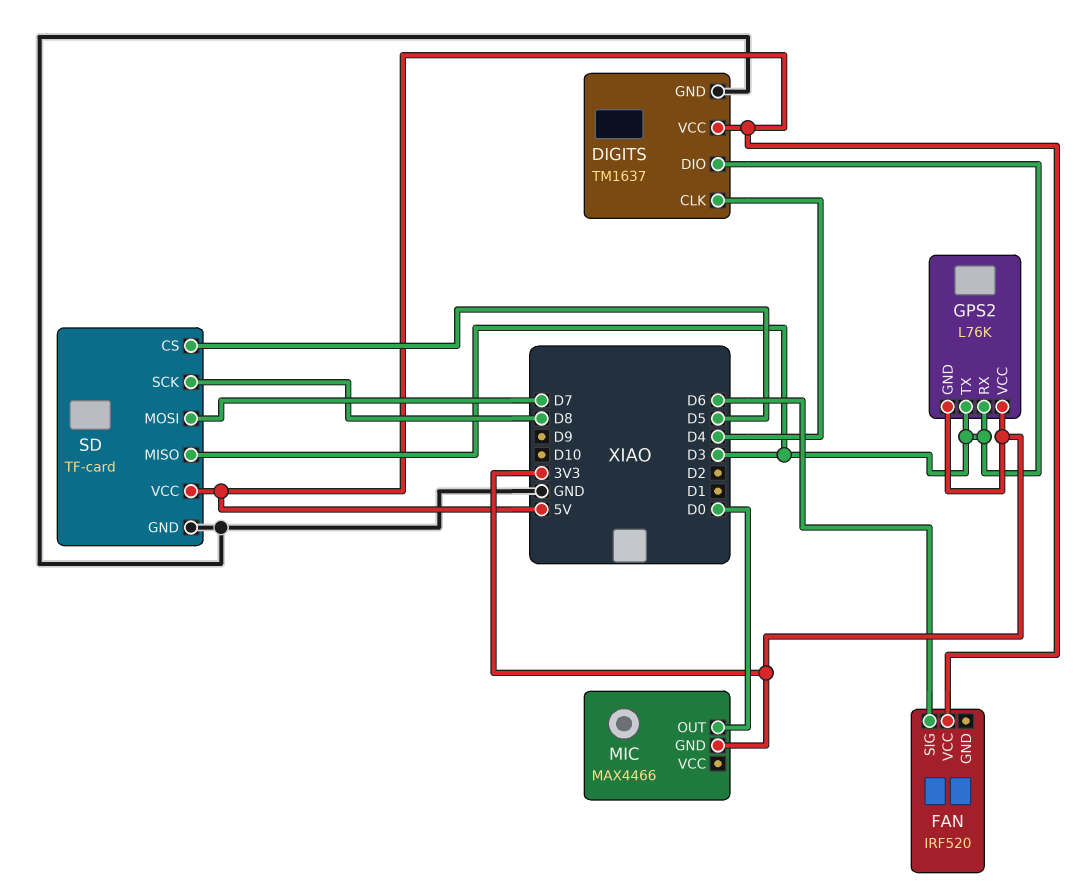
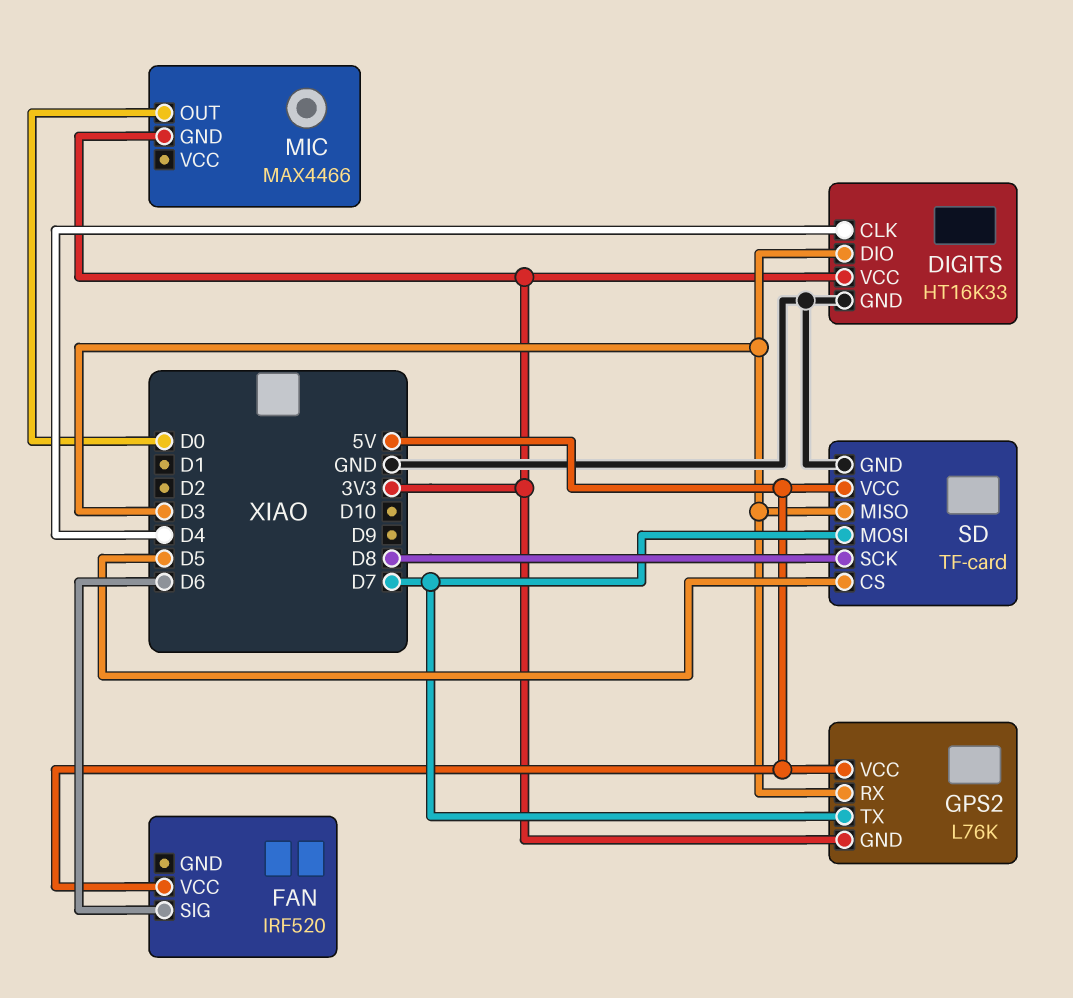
DIGITS: TM1637 -> HT16K33
DIGITS pin VCC: 5V -> 3V3
GPS2 pin TX: D3 -> D7
GPS2 pin VCC: 3V3 -> 5V

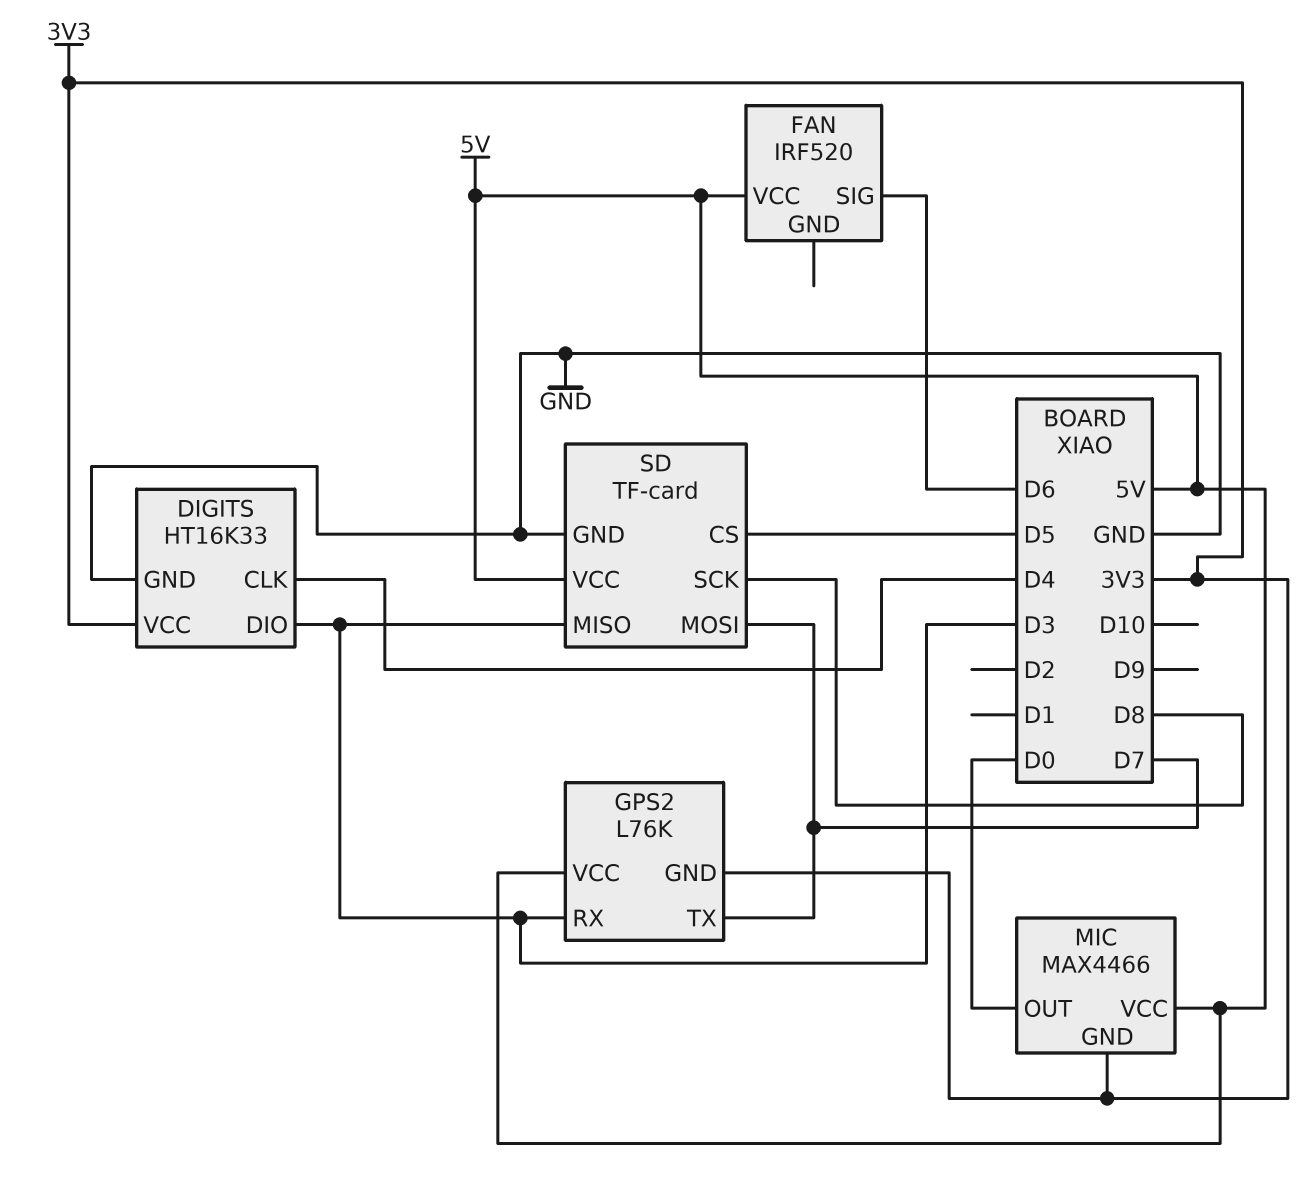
MIC pin VCC: none -> 5V

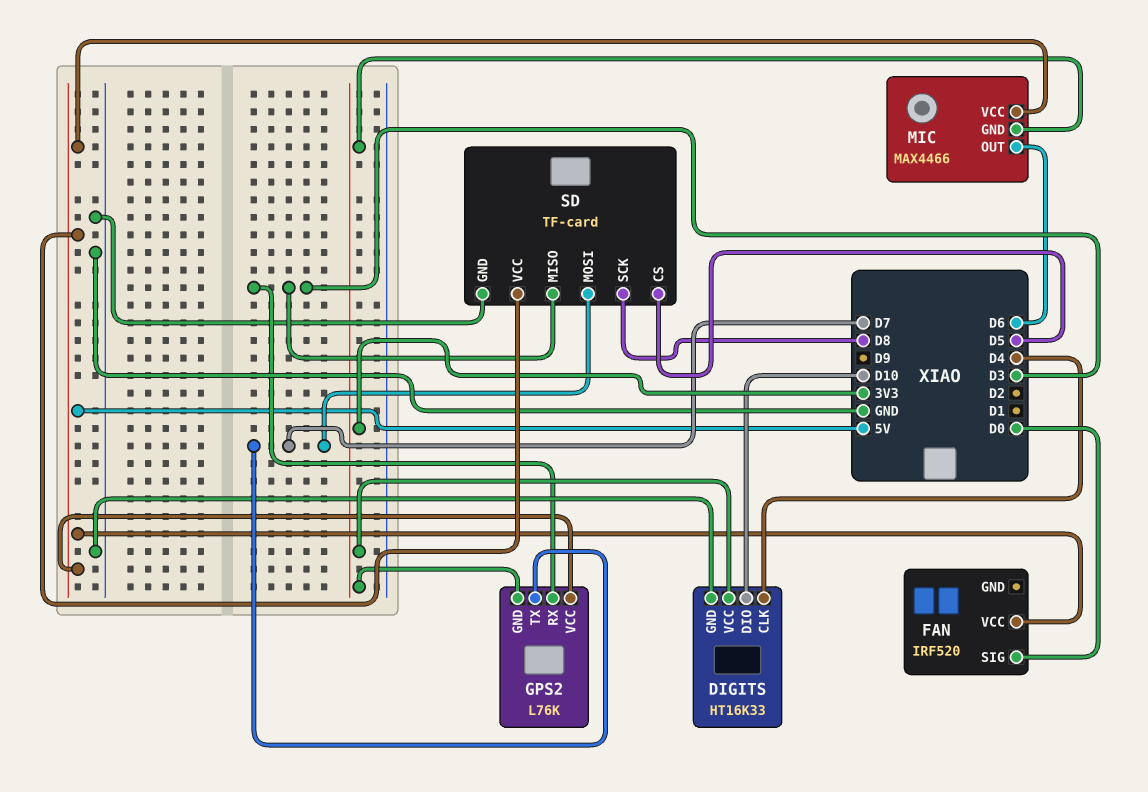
DIGITS pin DIO: D3 -> D10
FAN pin SIG: D6 -> D0
MIC pin OUT: D0 -> D6

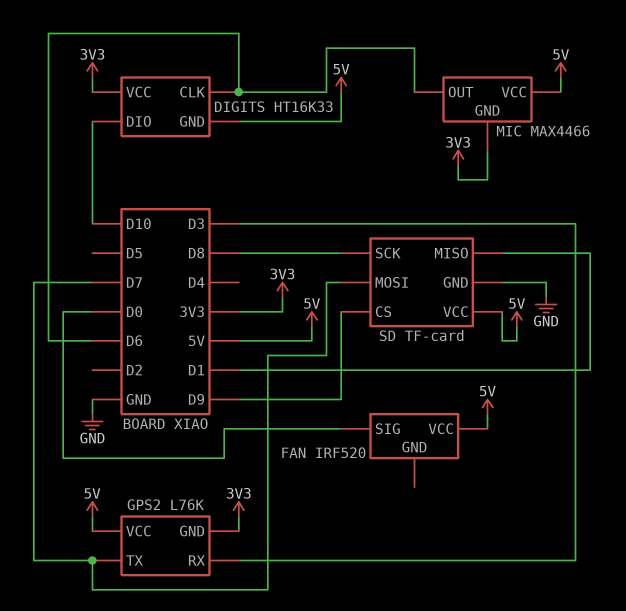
DIGITS pin CLK: D4 -> D6
DIGITS pin GND: GND -> 5V
SD pin CS: D5 -> D9
SD pin MISO: D3 -> D1

